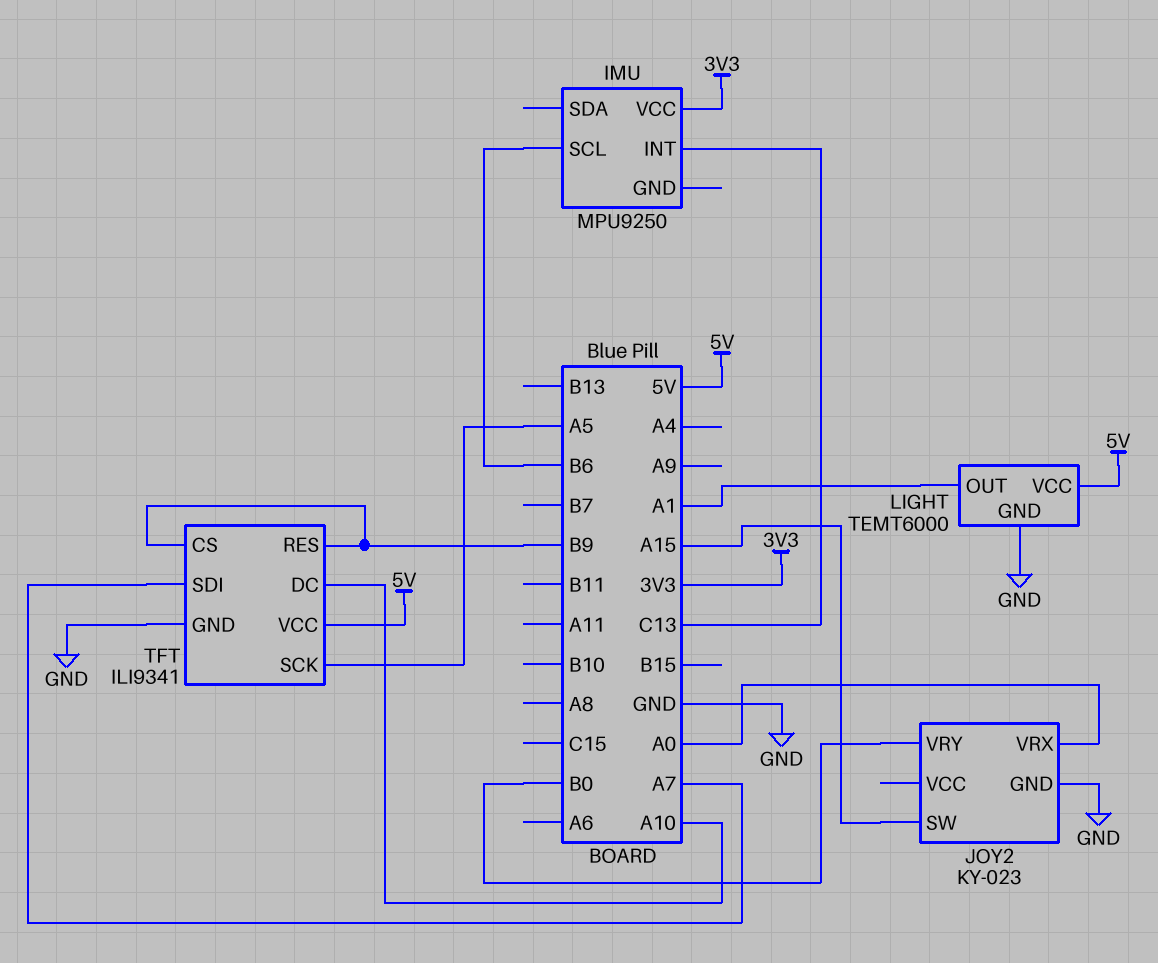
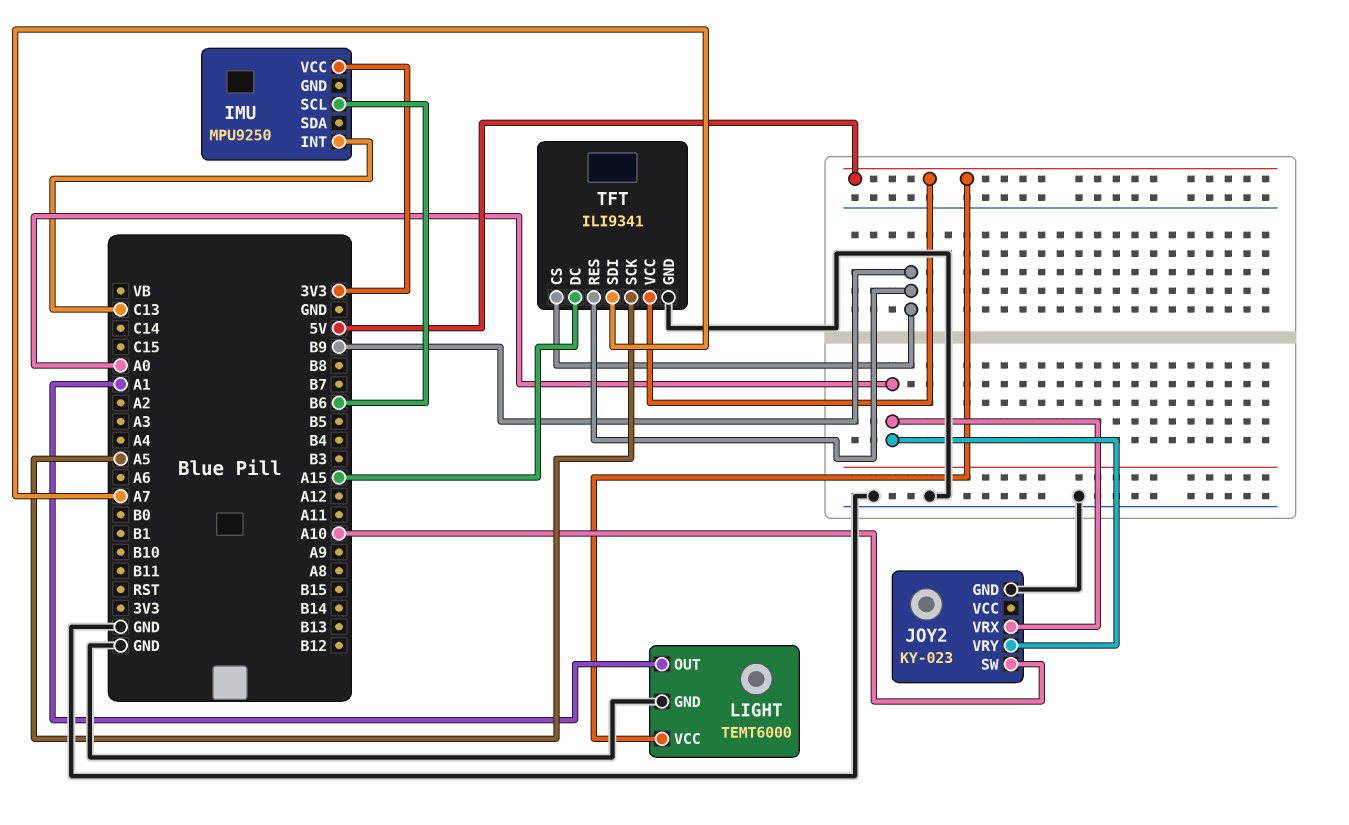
JOY2 pin SW: A15 -> A10
JOY2 pin VRY: B0 -> A0
TFT pin DC: A10 -> A15

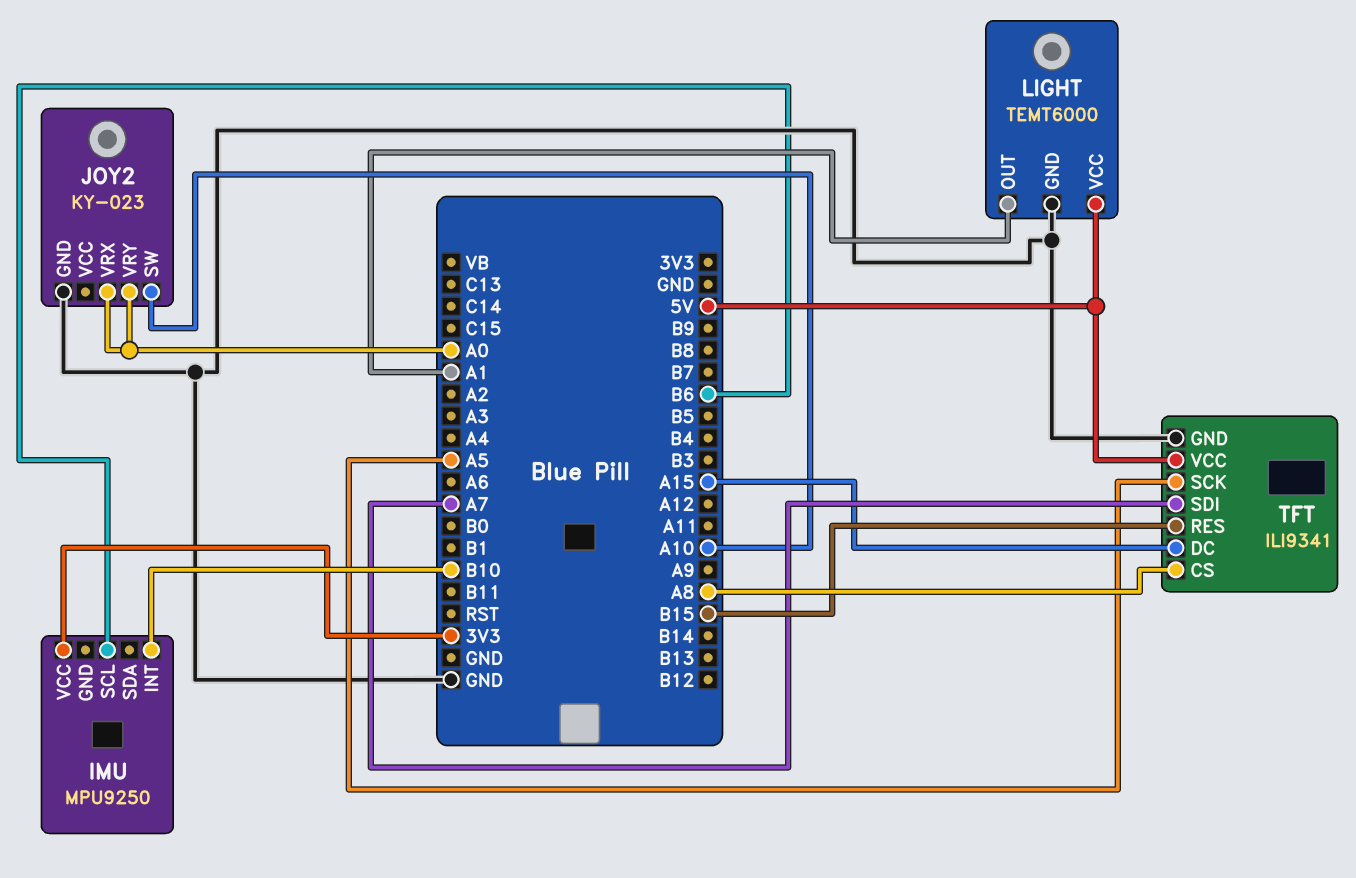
IMU pin INT: C13 -> B10
TFT pin CS: B9 -> A8
TFT pin RES: B9 -> B15

